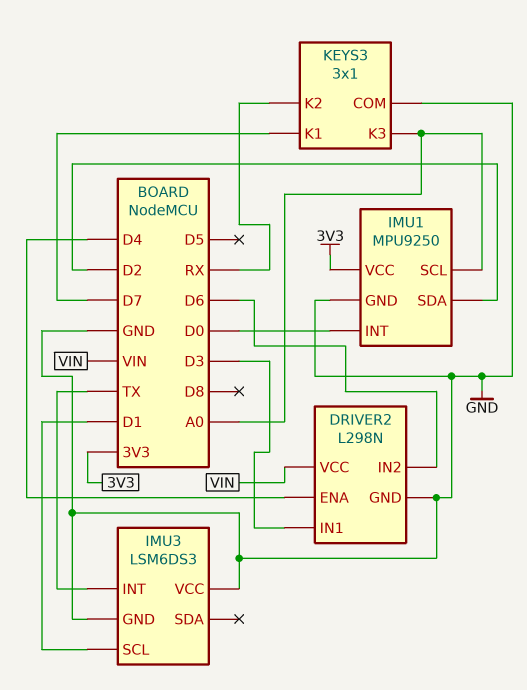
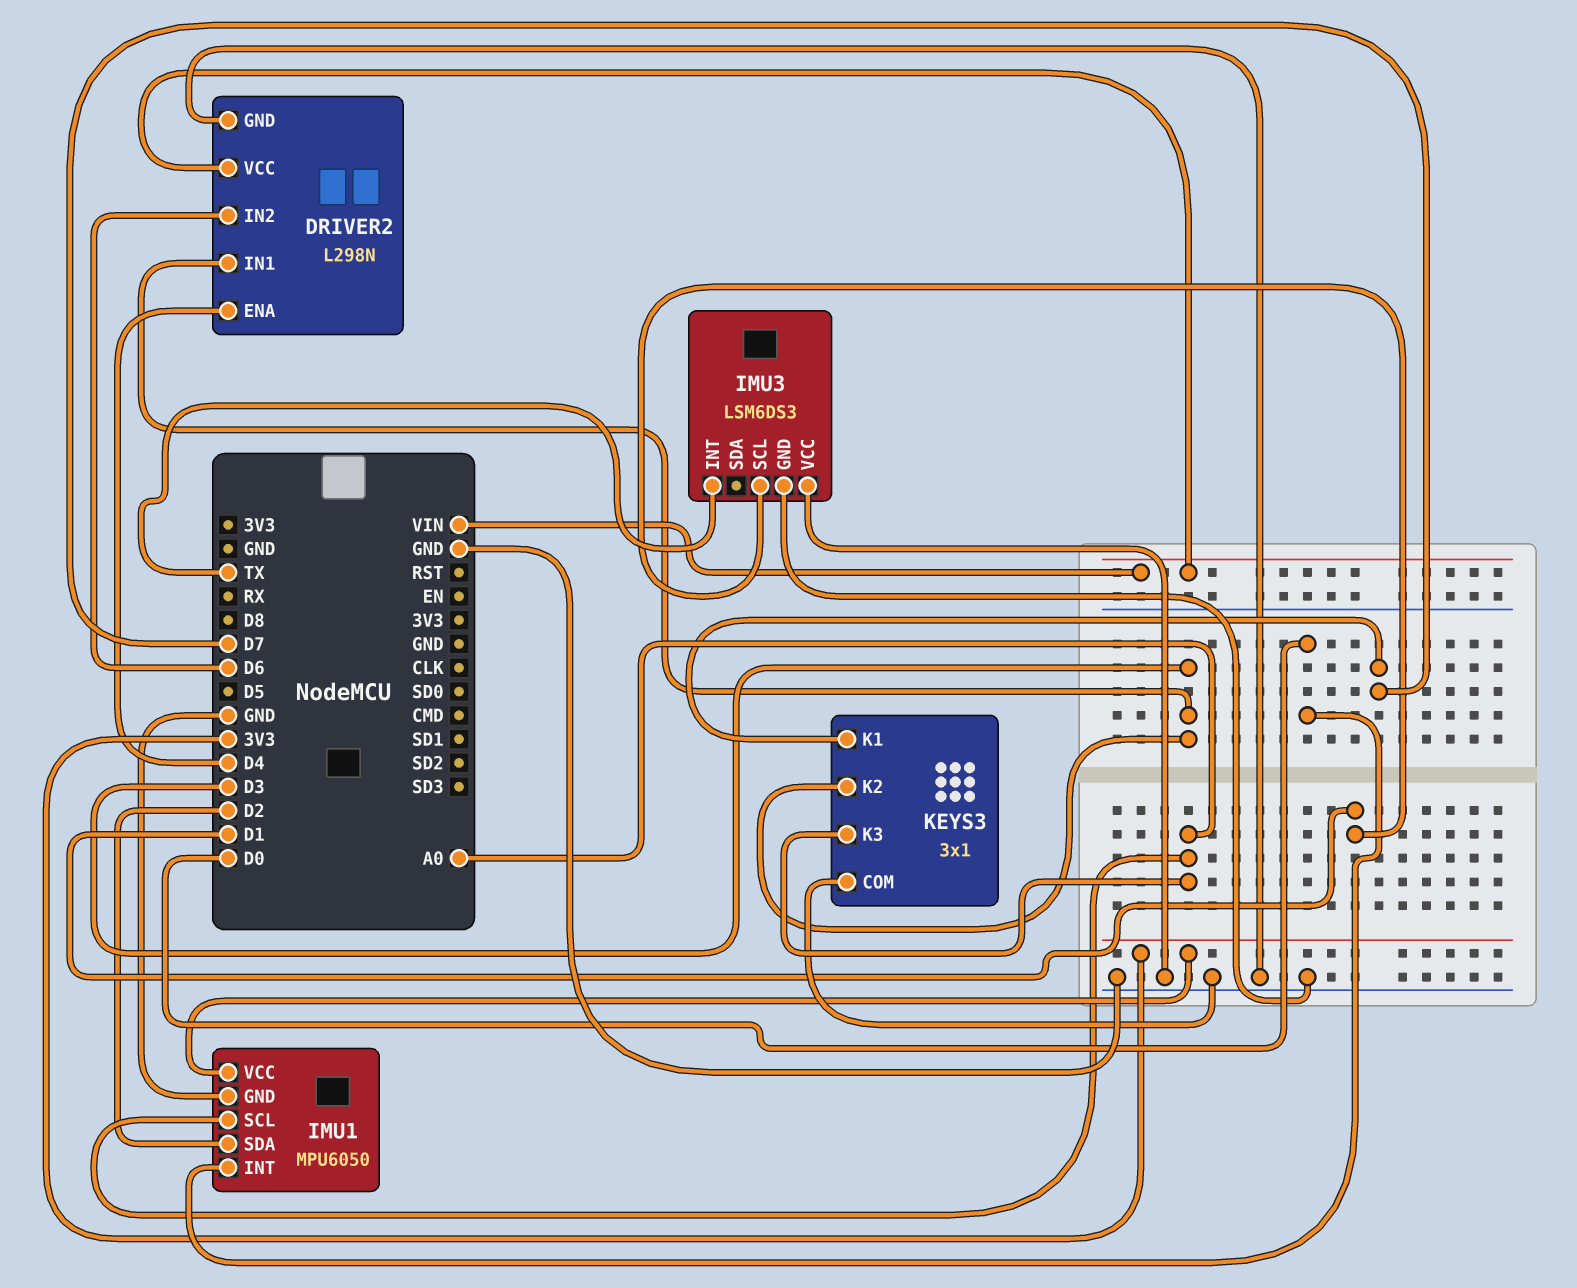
IMU1: MPU9250 -> MPU6050
KEYS3 pin K2: RX -> D3

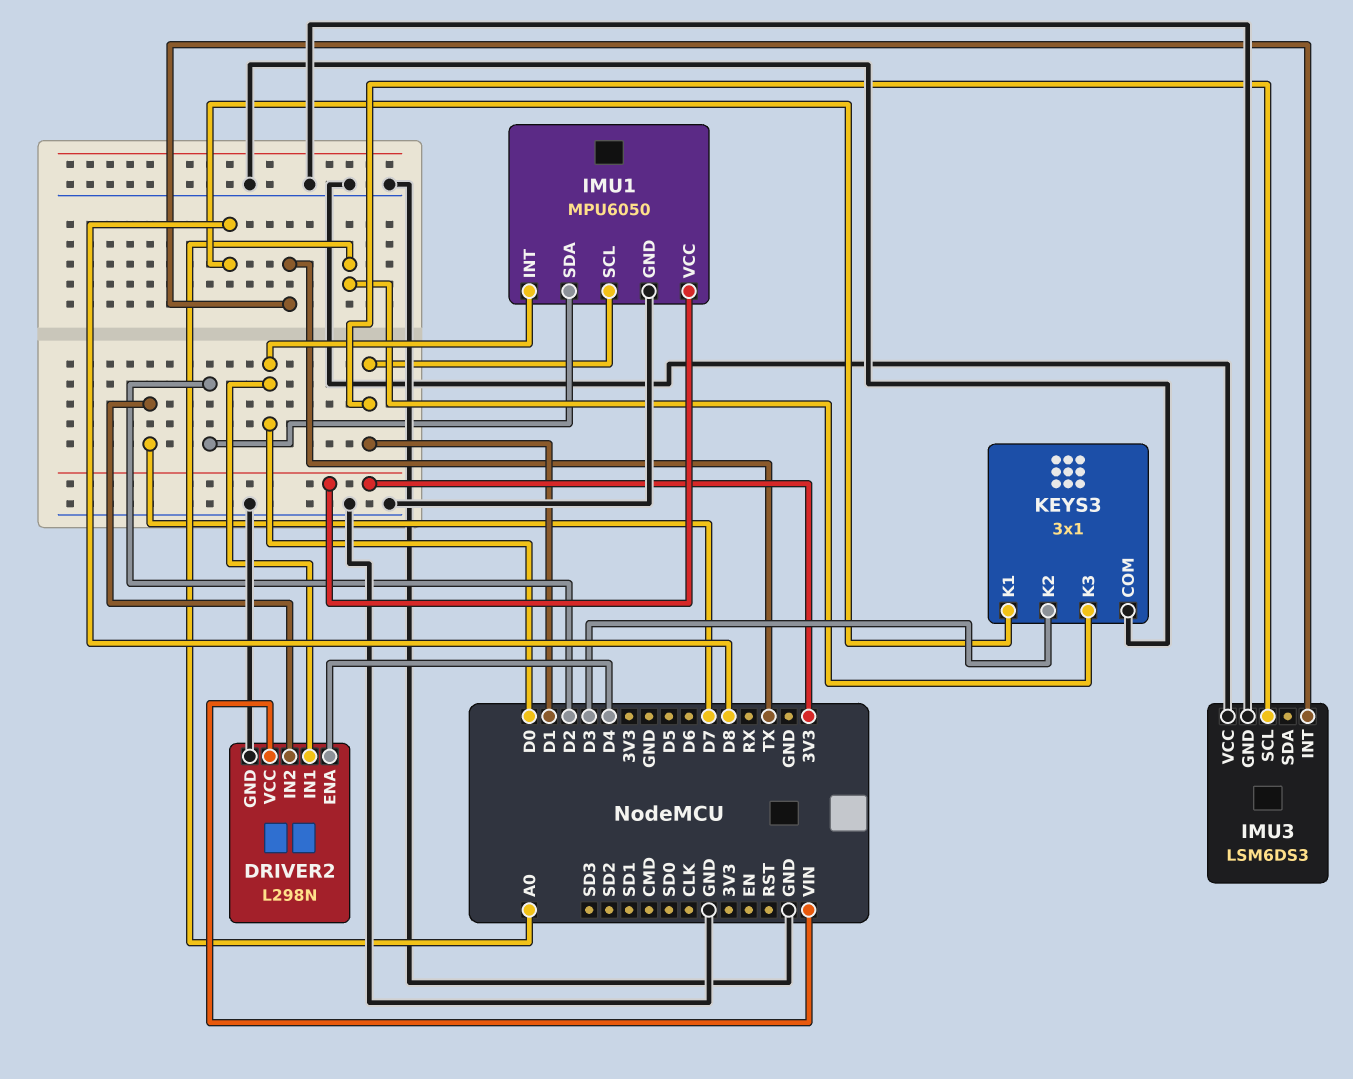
DRIVER2 pin IN1: D3 -> D0
DRIVER2 pin IN2: D6 -> D7
IMU1 pin SCL: A0 -> D1
KEYS3 pin K1: D7 -> D8

